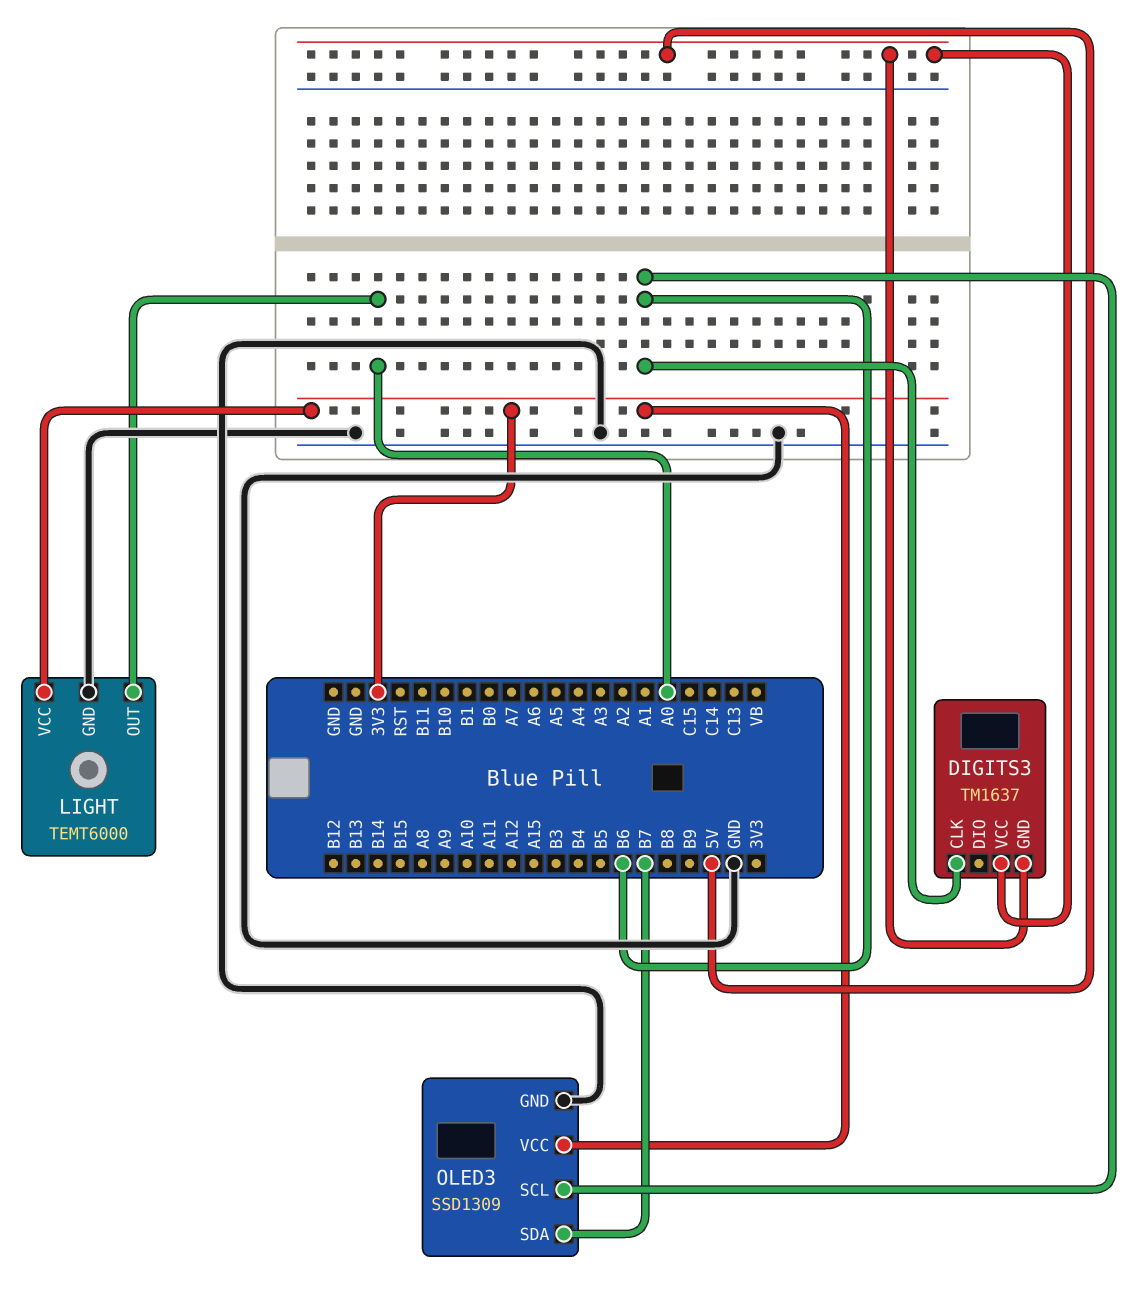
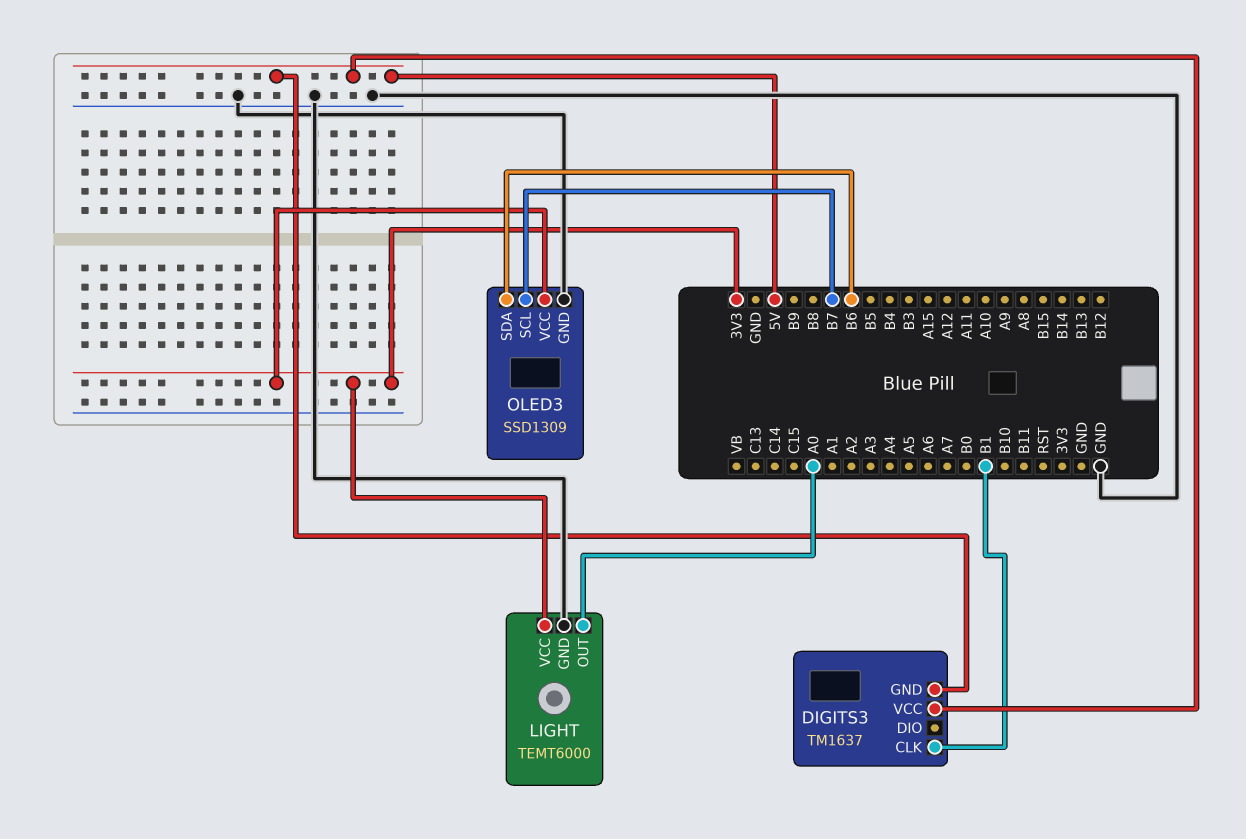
DIGITS3 pin CLK: B6 -> B1
OLED3 pin SCL: B6 -> B7
OLED3 pin SDA: B7 -> B6

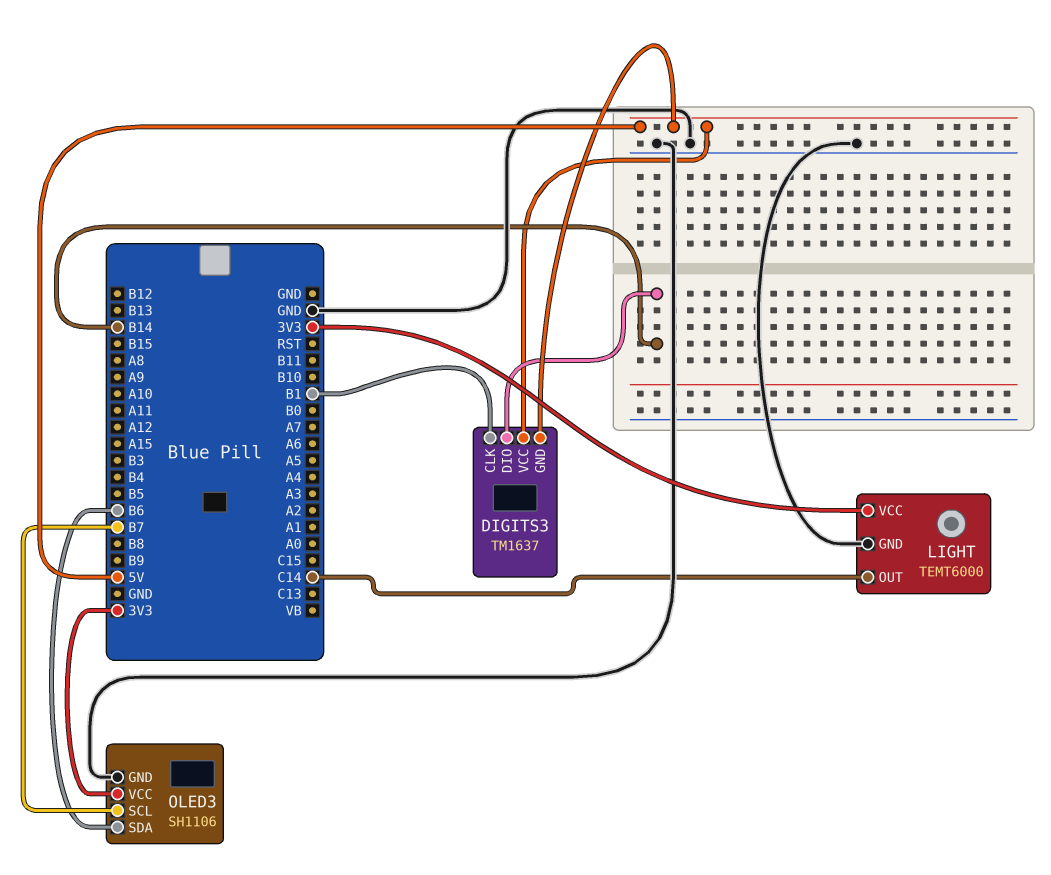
DIGITS3 pin DIO: none -> B14
LIGHT pin OUT: A0 -> C14
OLED3: SSD1309 -> SH1106

